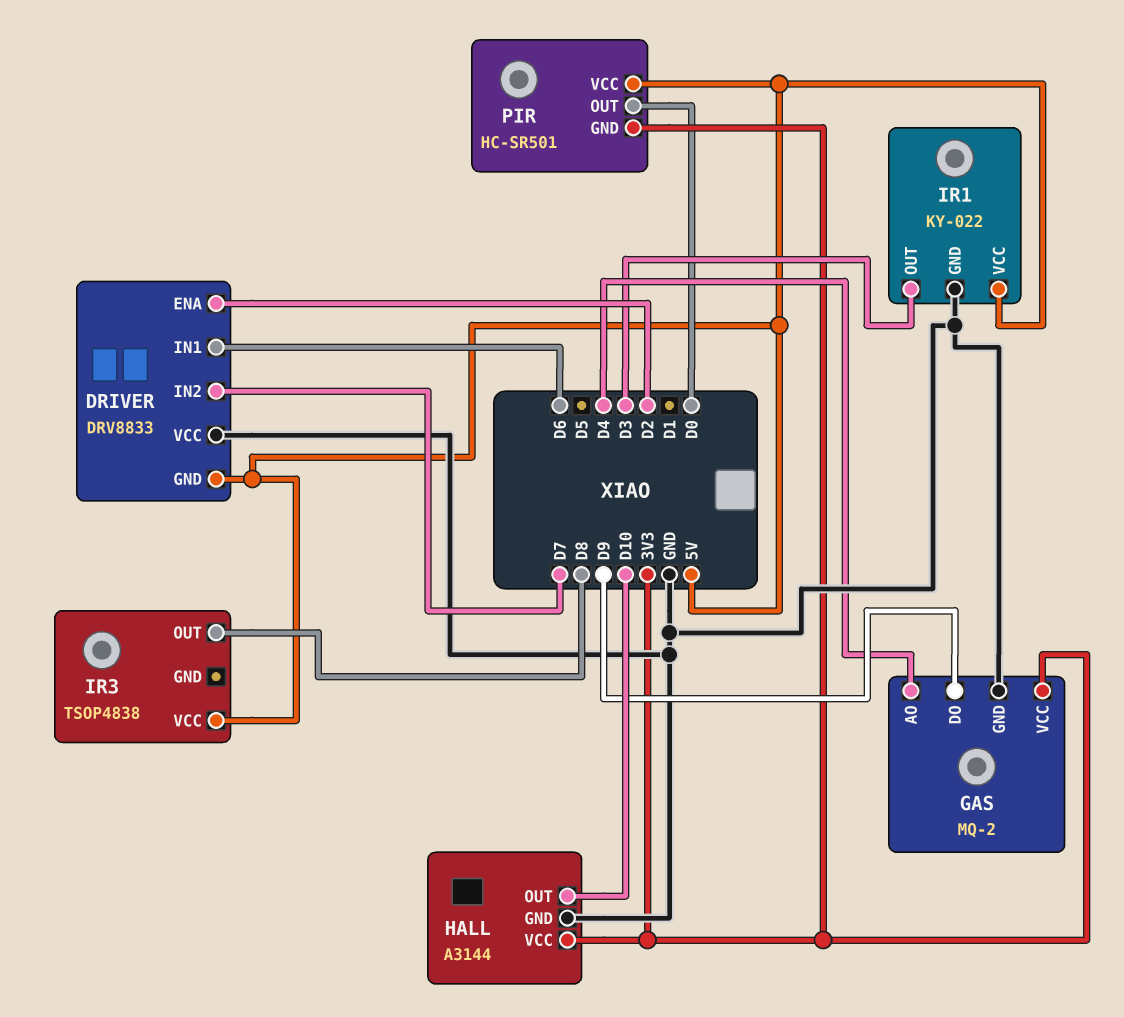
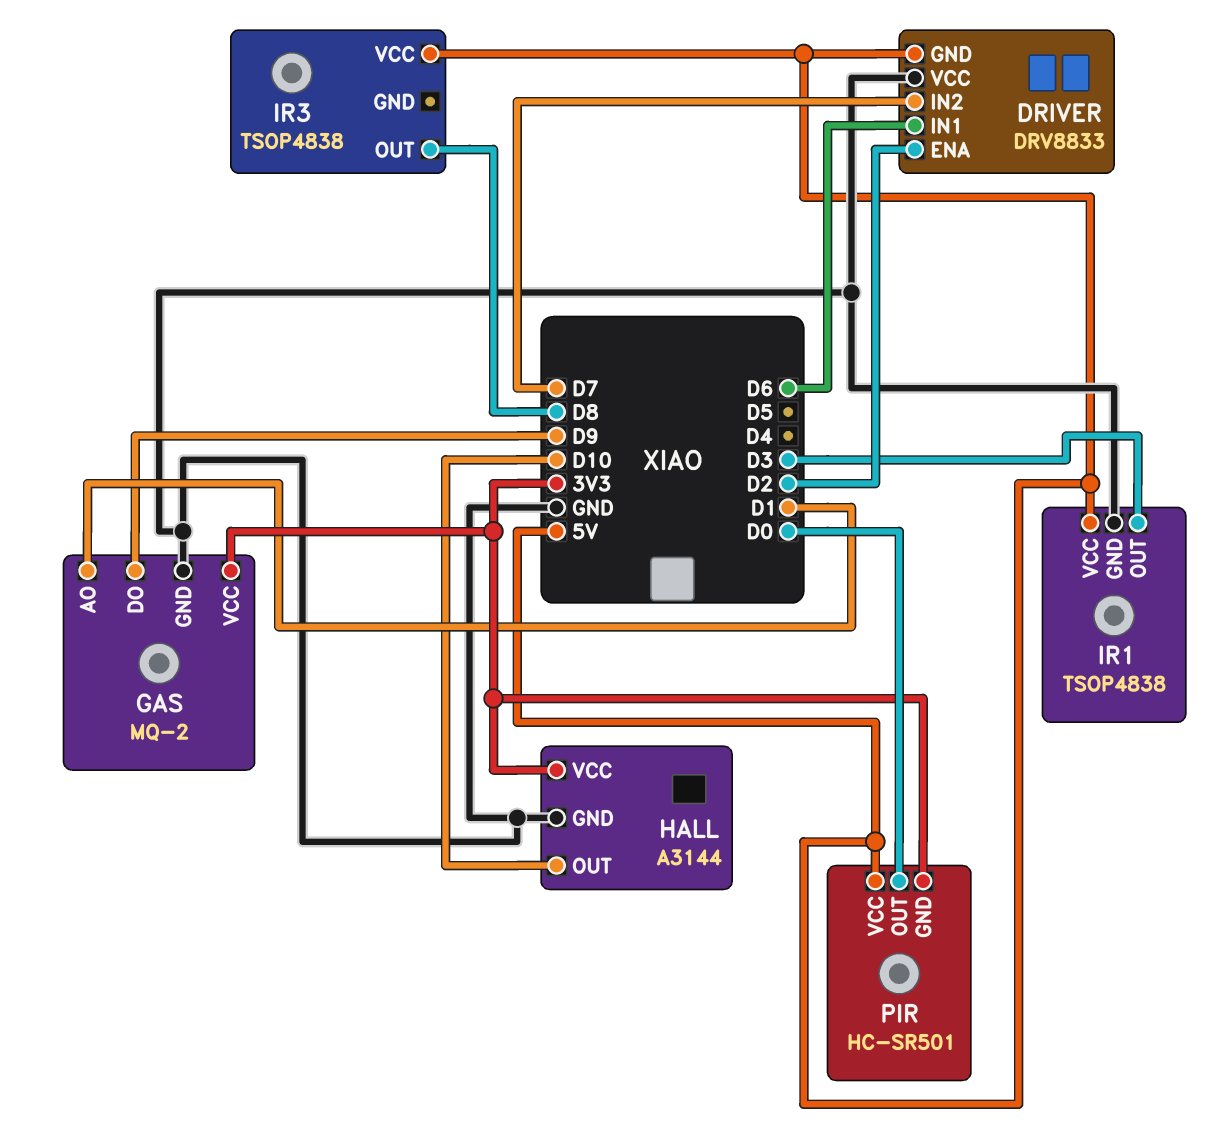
GAS pin AO: D4 -> D1
IR1: KY-022 -> TSOP4838

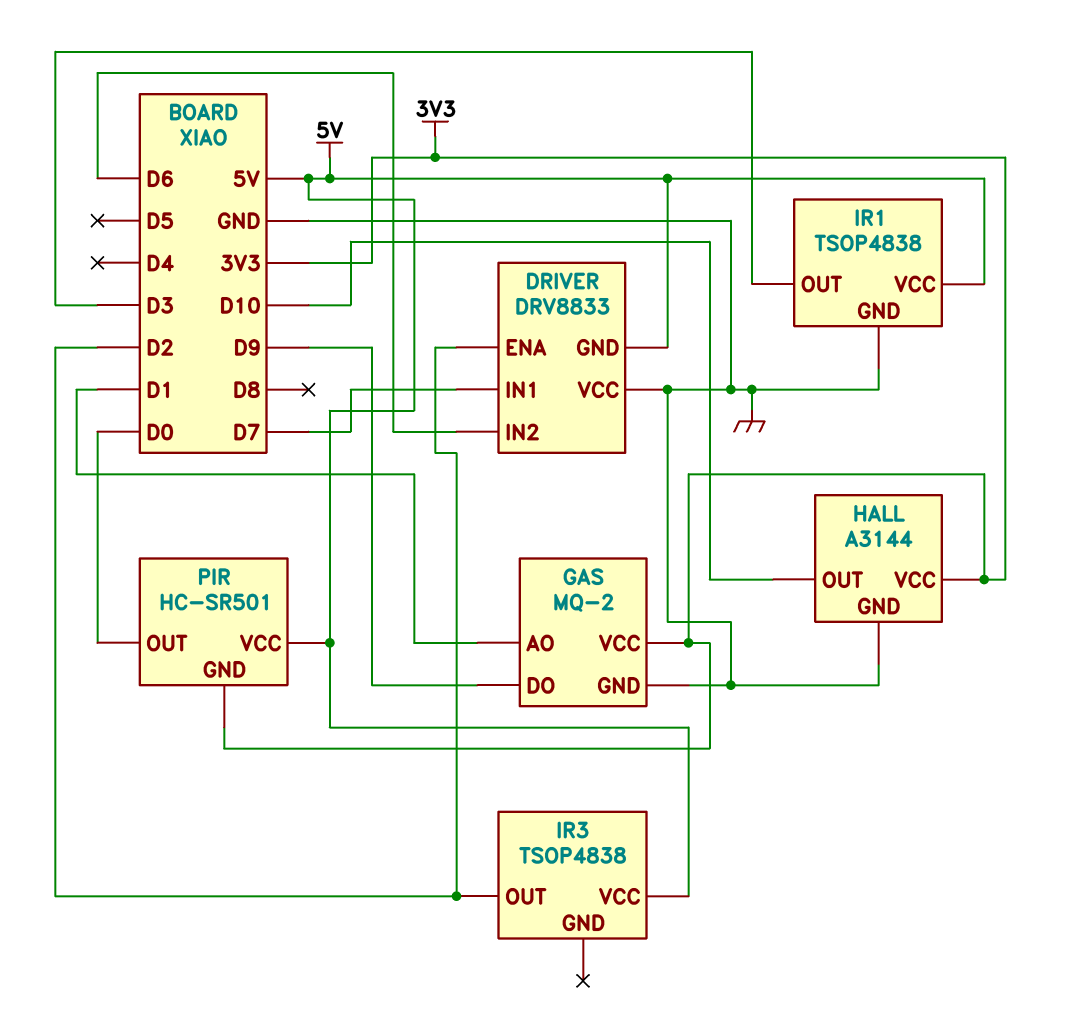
DRIVER pin IN1: D6 -> D7
DRIVER pin IN2: D7 -> D6
IR3 pin OUT: D8 -> D2

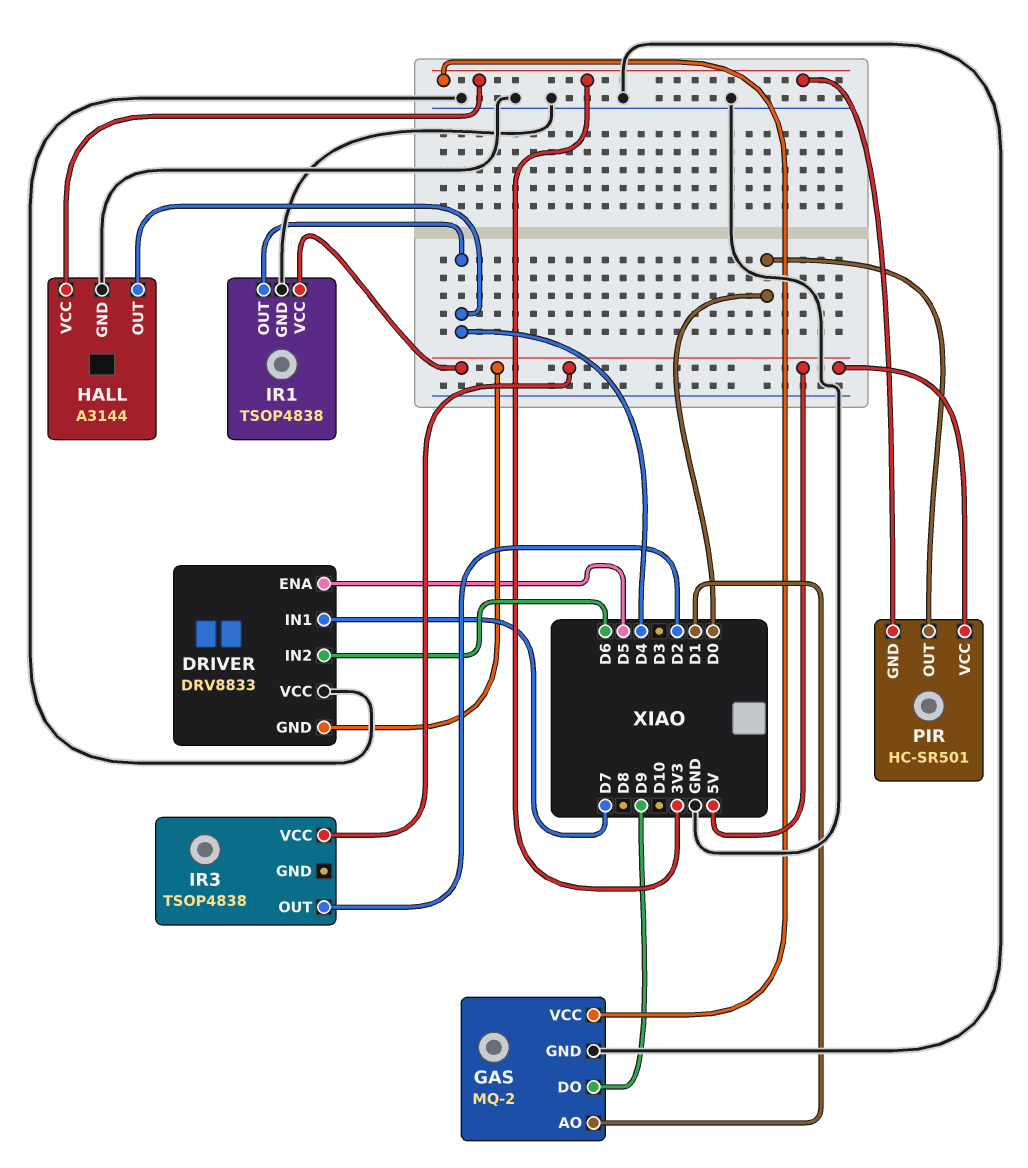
DRIVER pin ENA: D2 -> D5
HALL pin OUT: D10 -> D4
IR1 pin OUT: D3 -> D4

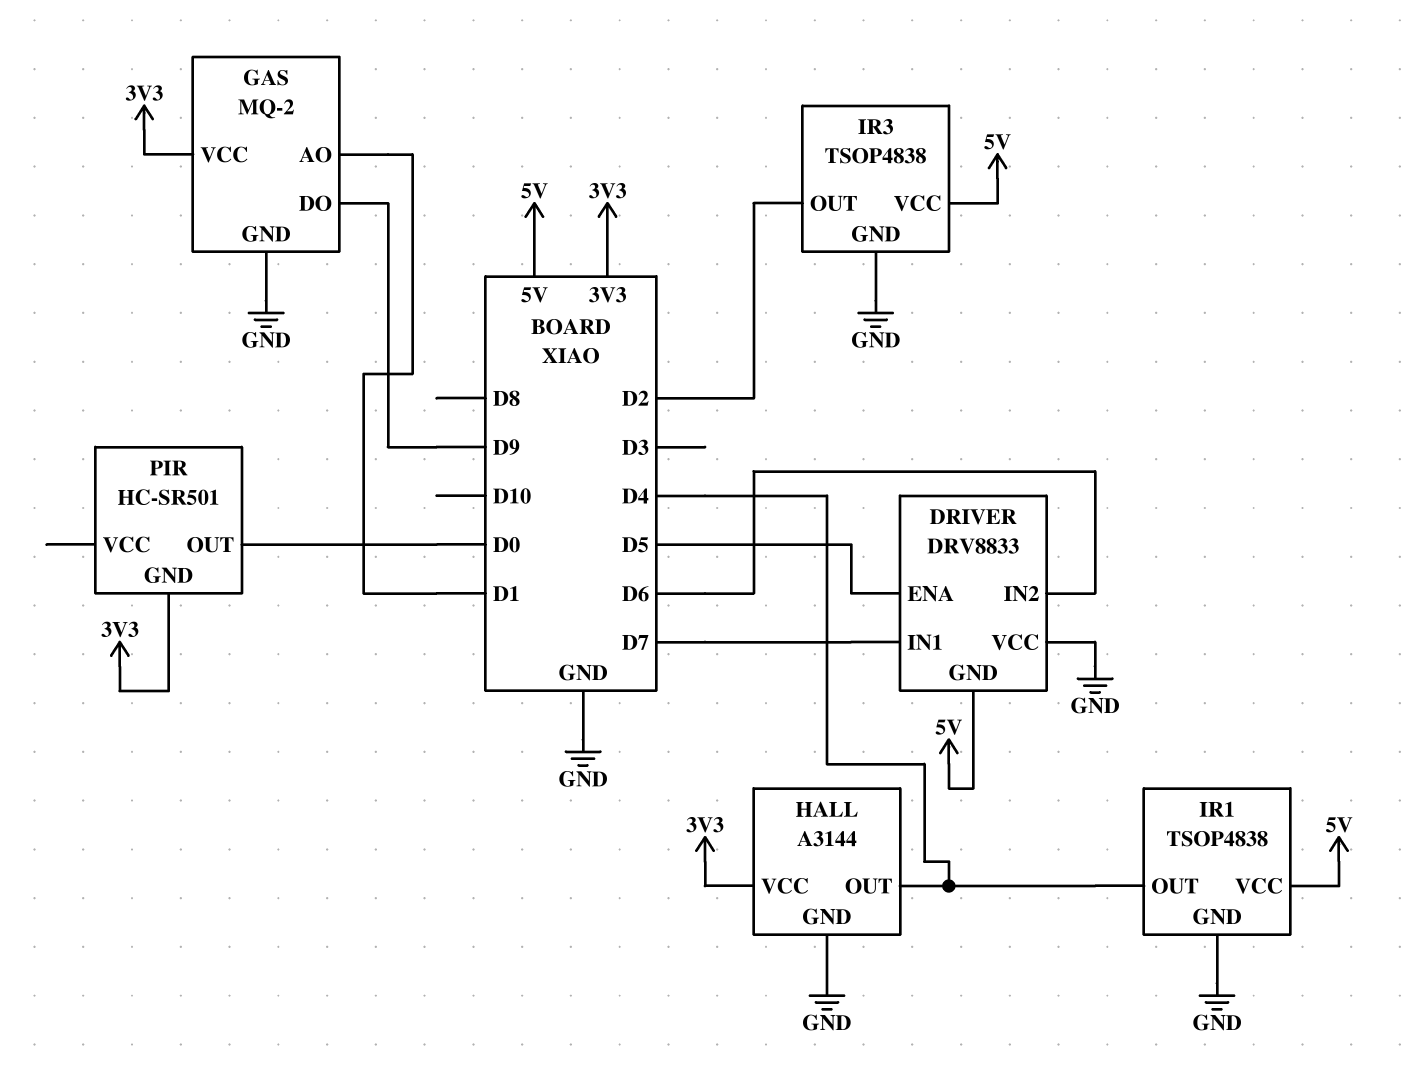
IR3 pin GND: none -> GND
PIR pin VCC: 5V -> none

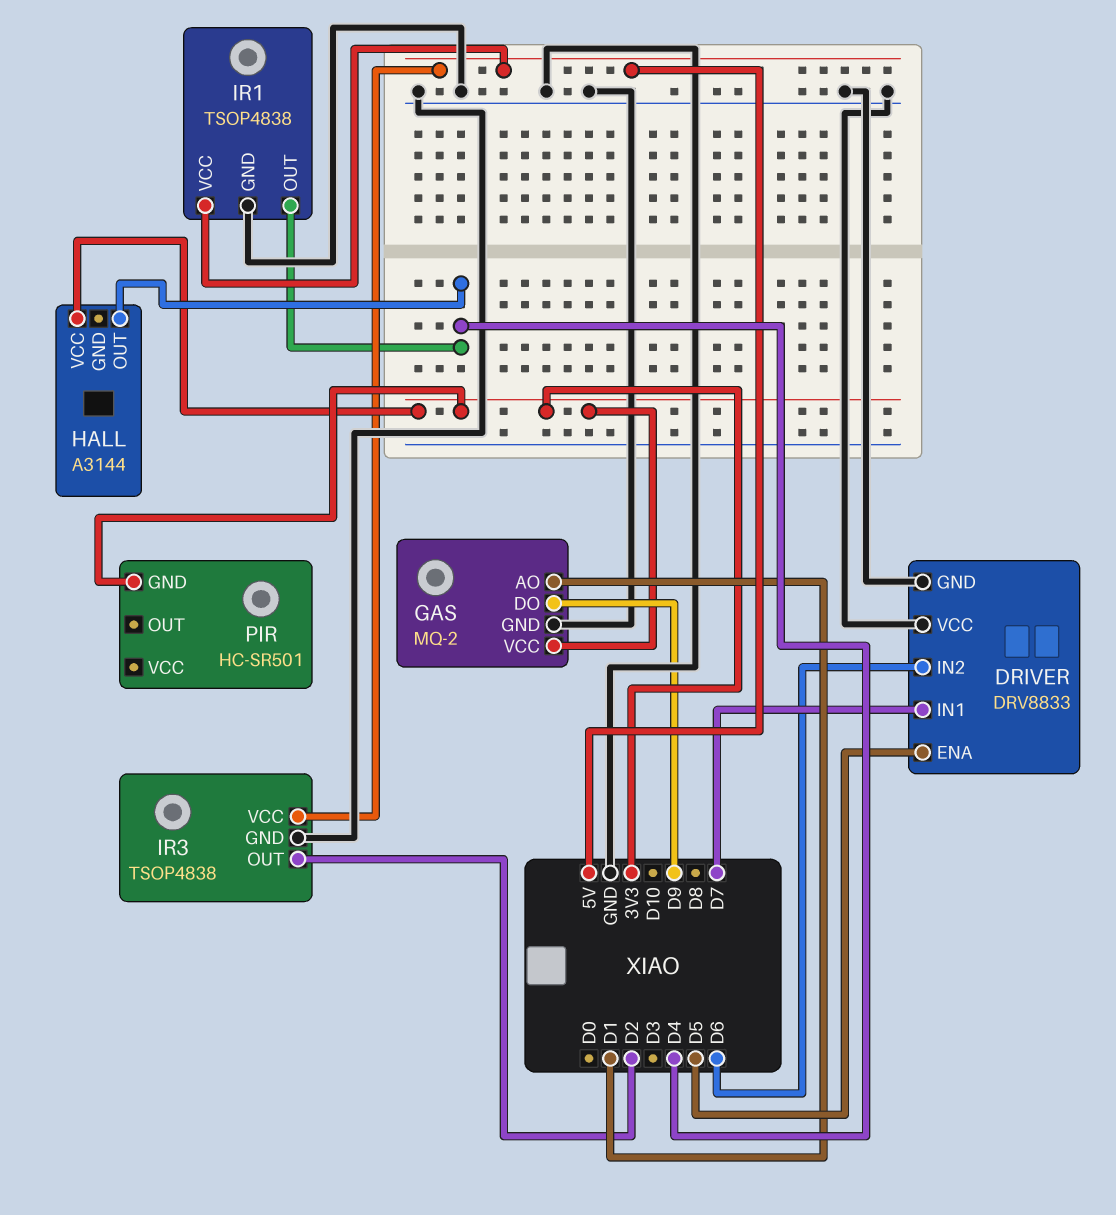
DRIVER pin GND: 5V -> GND
HALL pin GND: GND -> none
PIR pin OUT: D0 -> none

